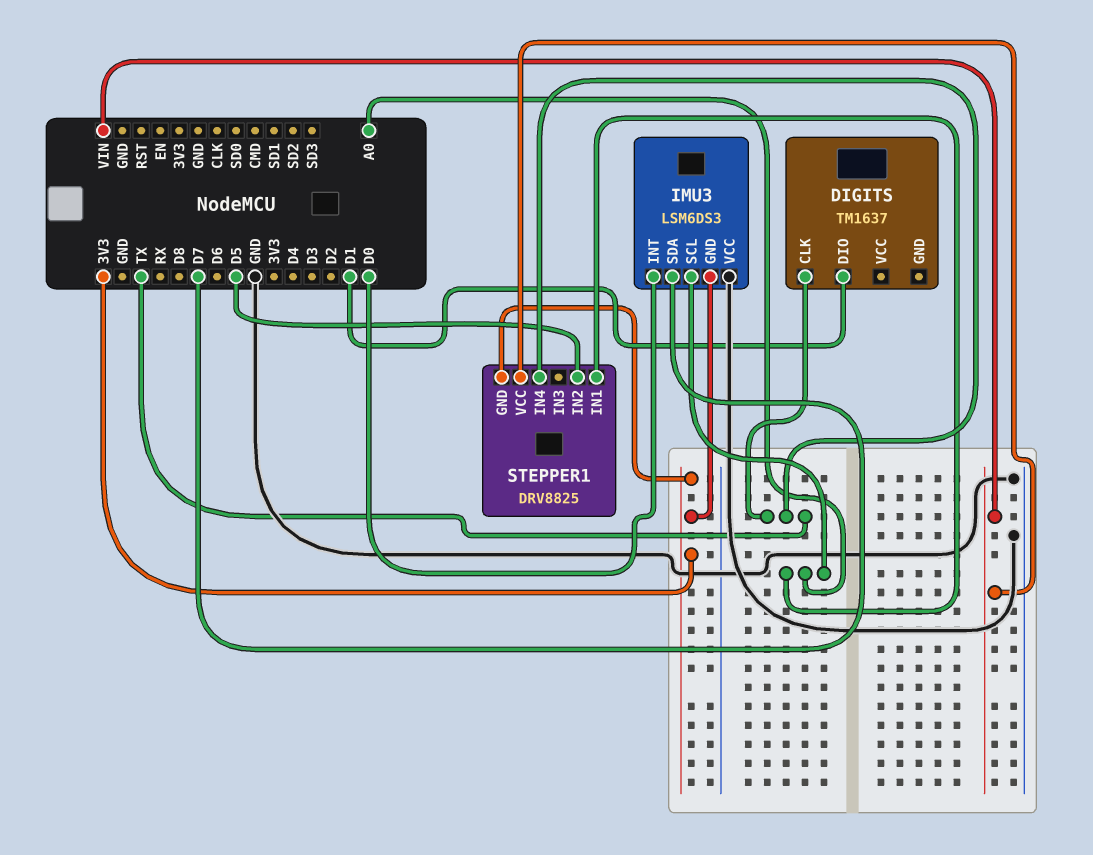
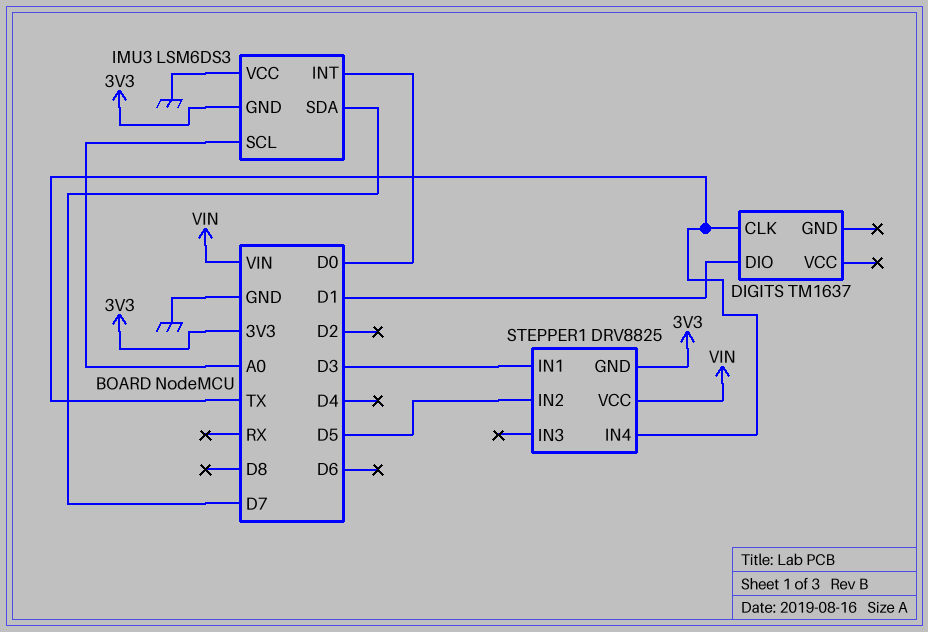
STEPPER1 pin IN1: A0 -> D3

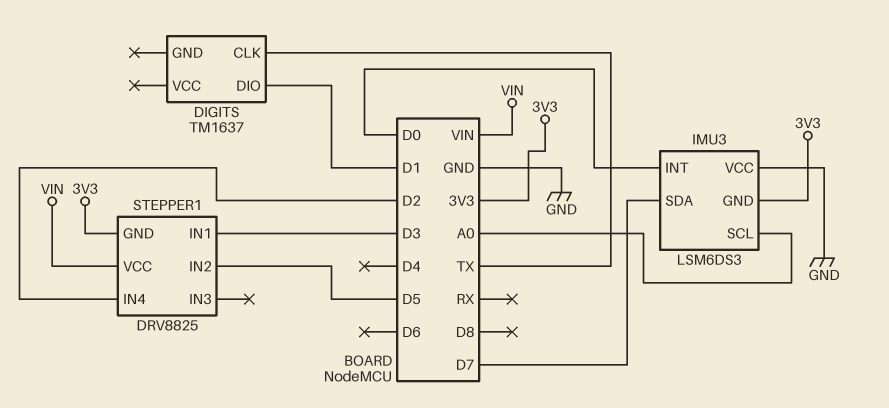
STEPPER1 pin IN4: TX -> D2

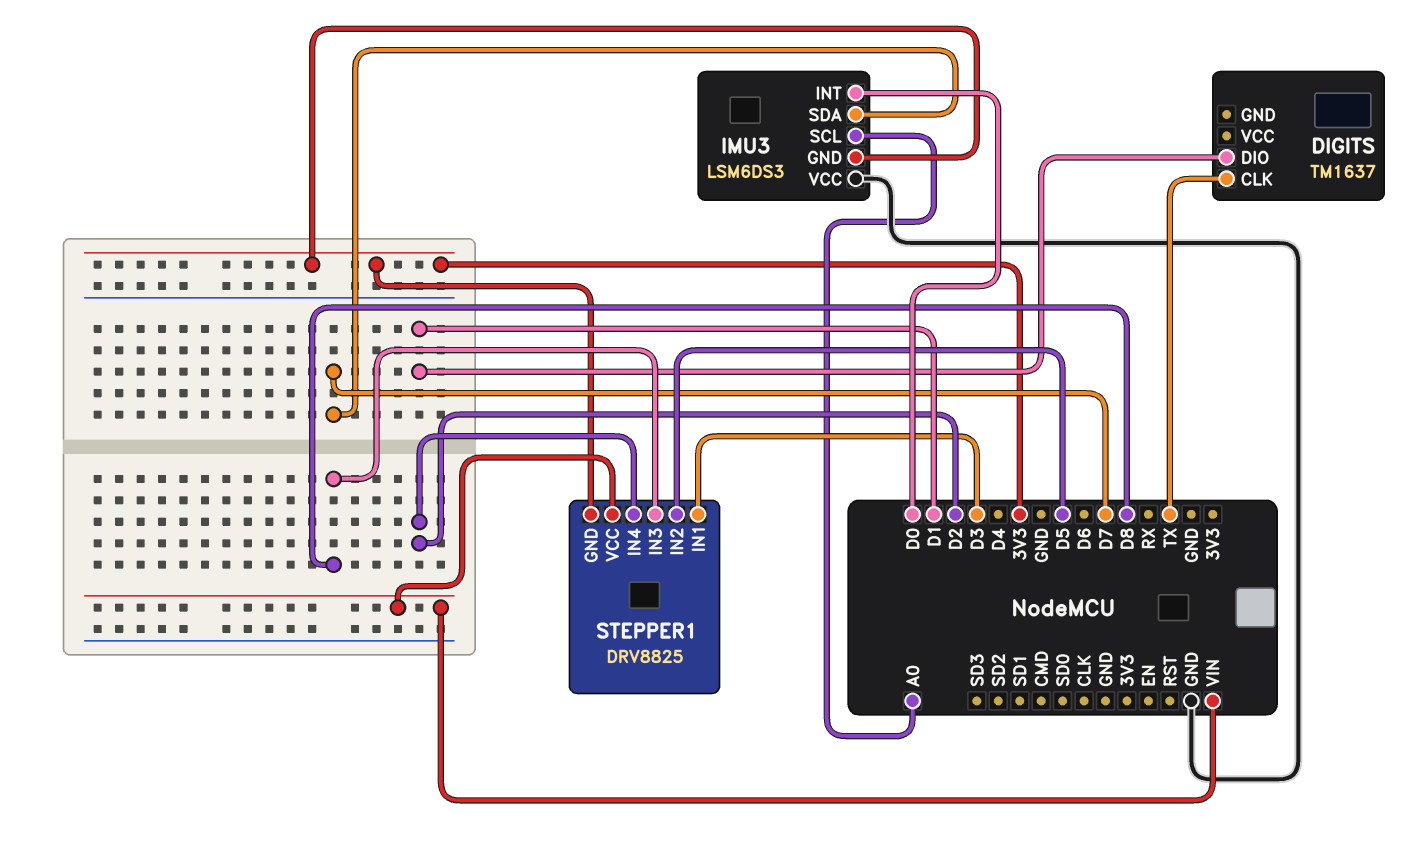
STEPPER1 pin IN3: none -> D8

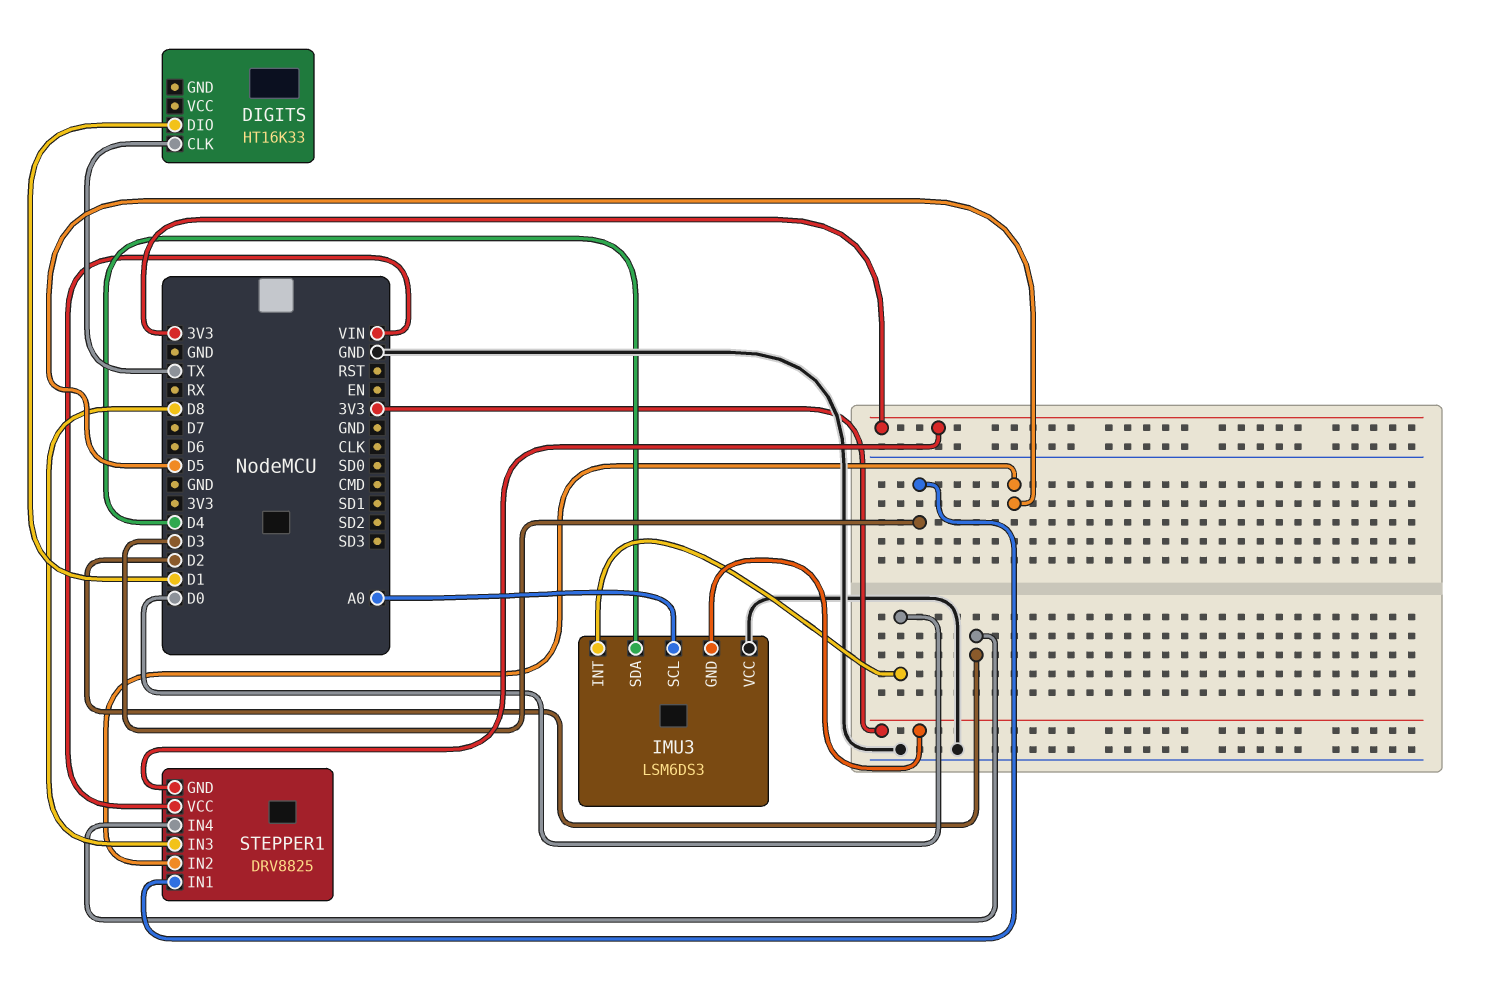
DIGITS: TM1637 -> HT16K33
IMU3 pin SDA: D7 -> D4

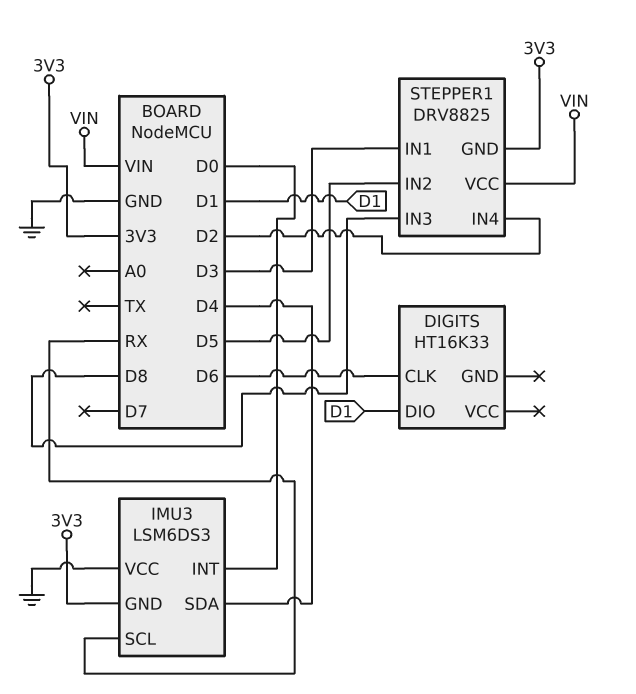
DIGITS pin CLK: TX -> D6
IMU3 pin SCL: A0 -> RX

